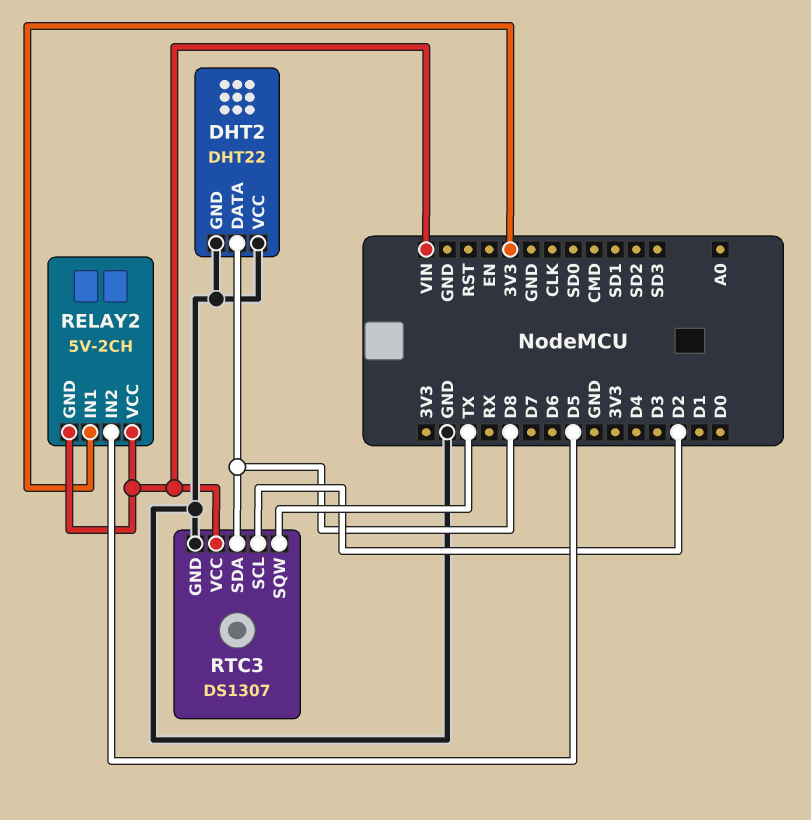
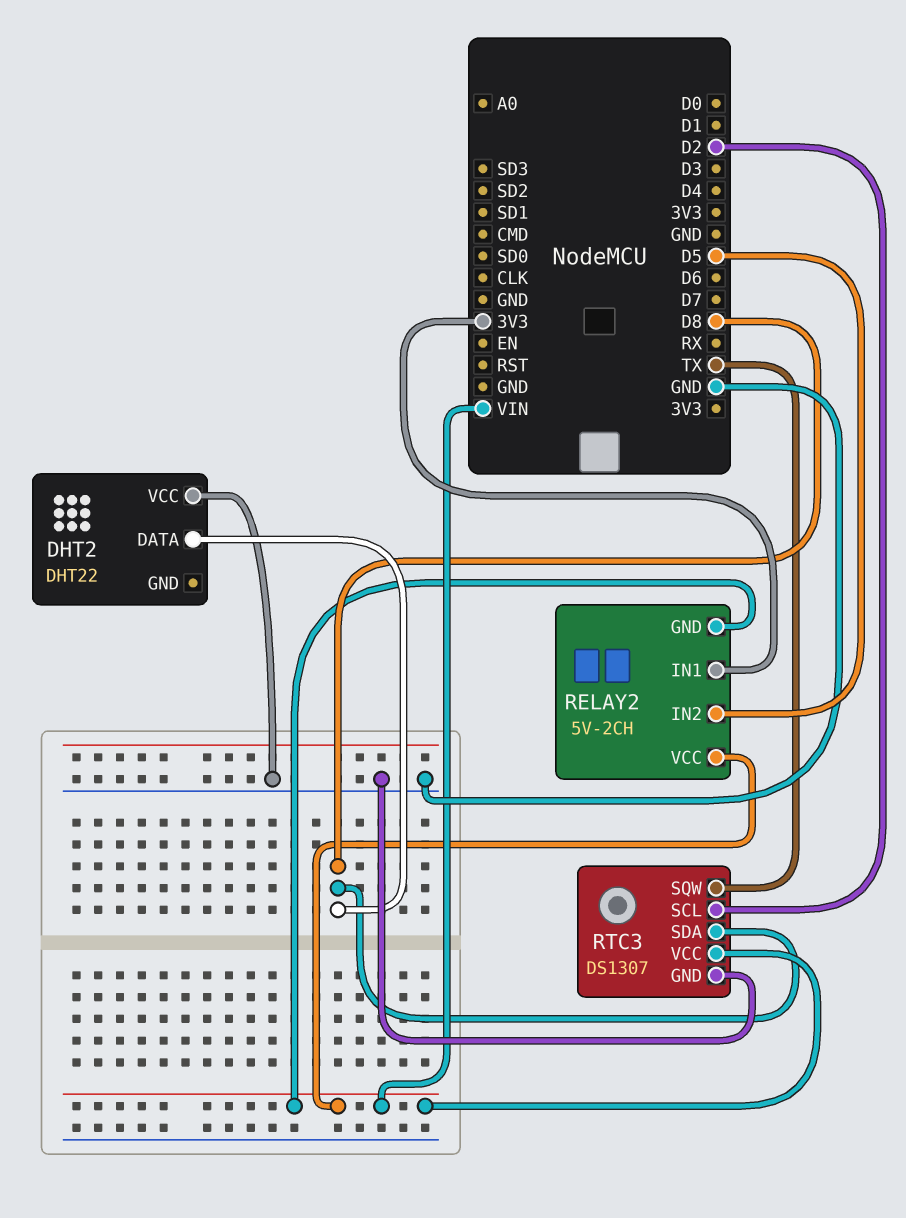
DHT2 pin GND: GND -> none

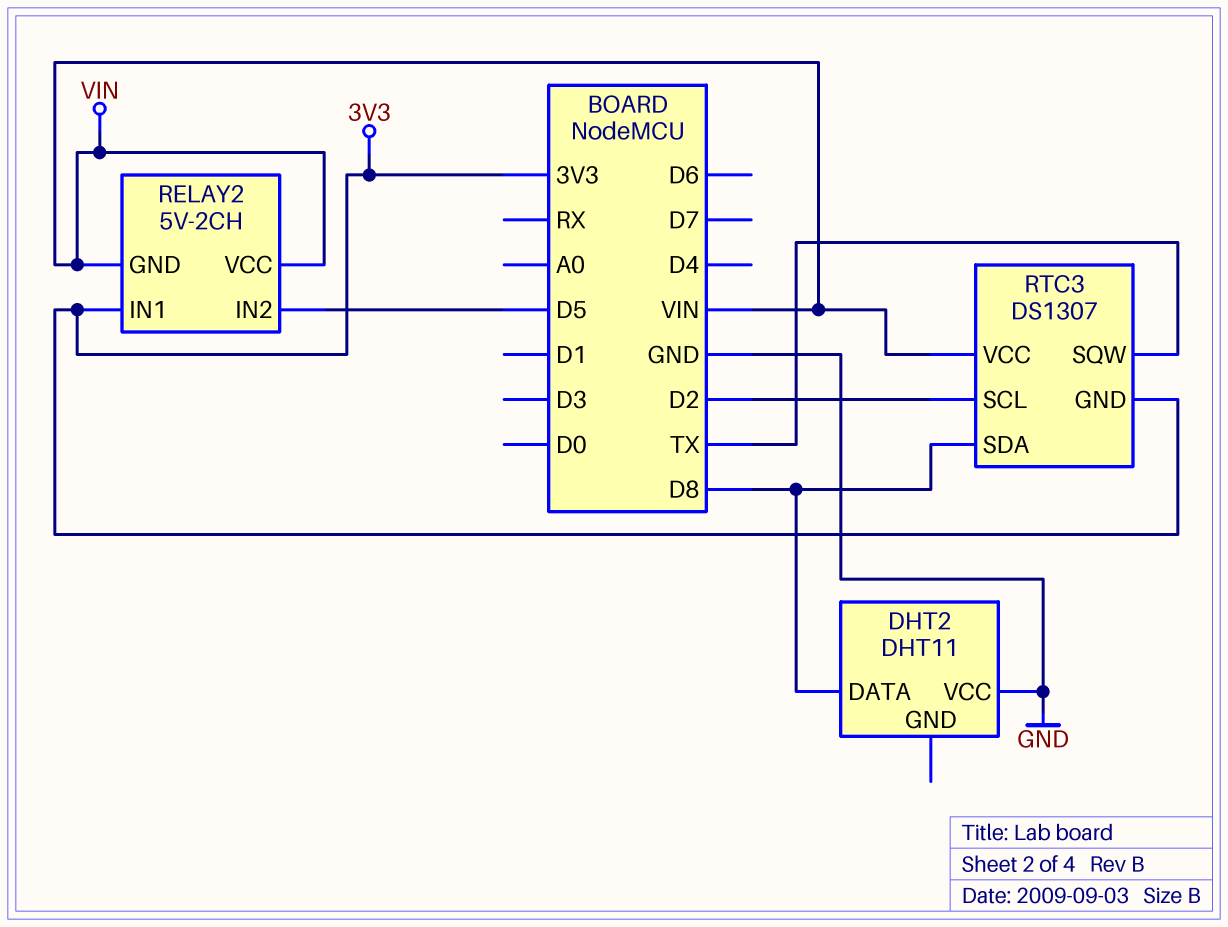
DHT2: DHT22 -> DHT11
RTC3 pin GND: GND -> 3V3

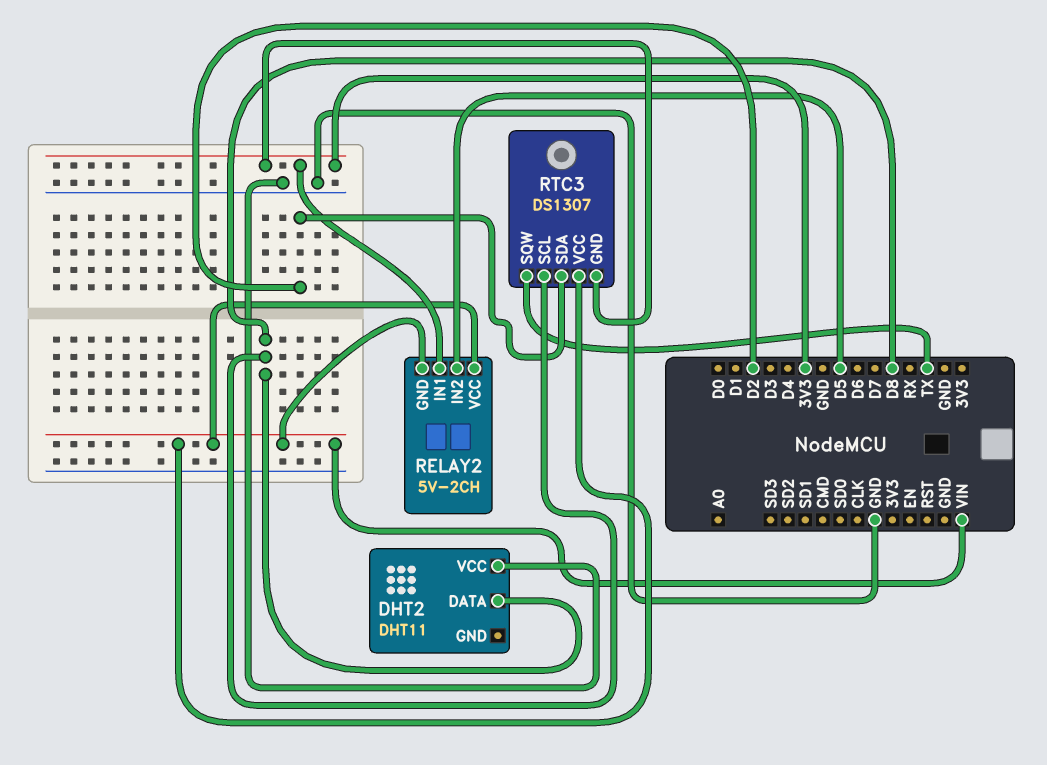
RTC3 pin SCL: D2 -> D8
RTC3 pin SDA: D8 -> D2

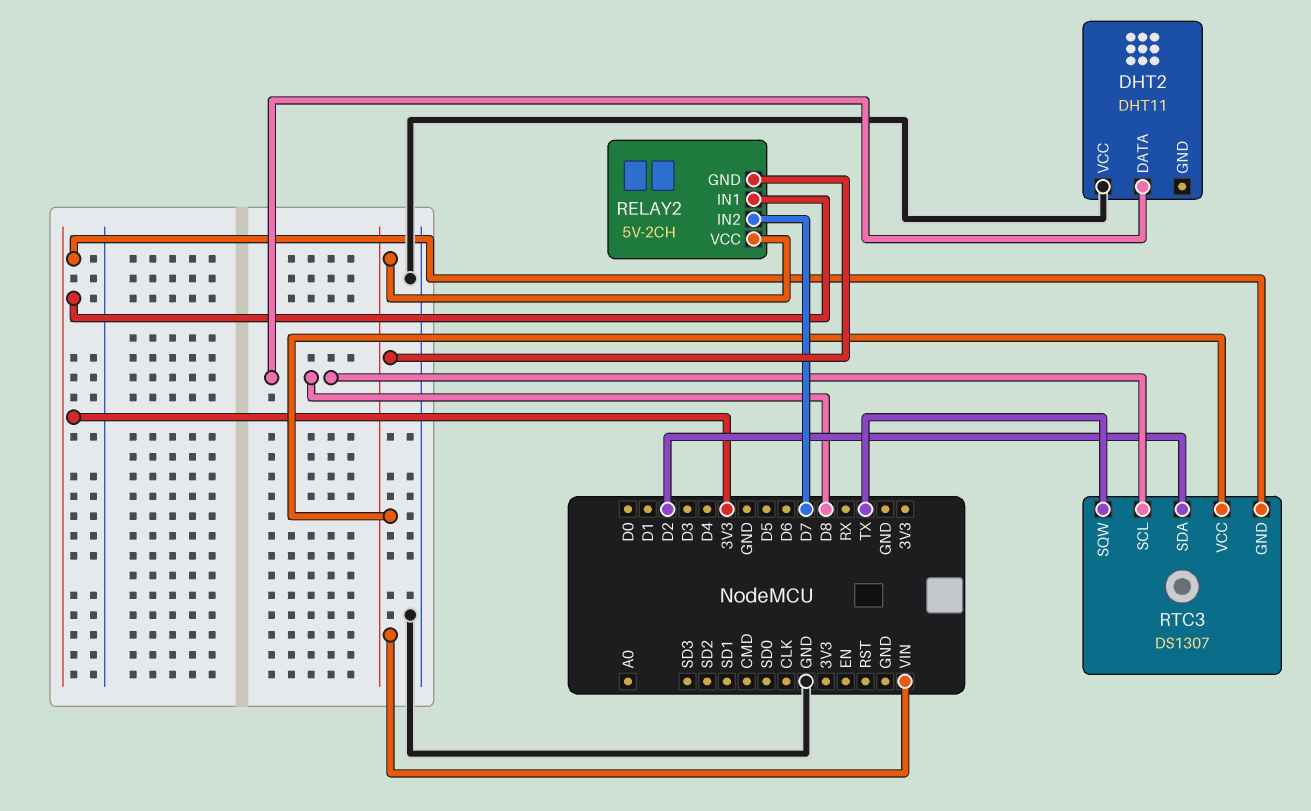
RELAY2 pin IN2: D5 -> D7

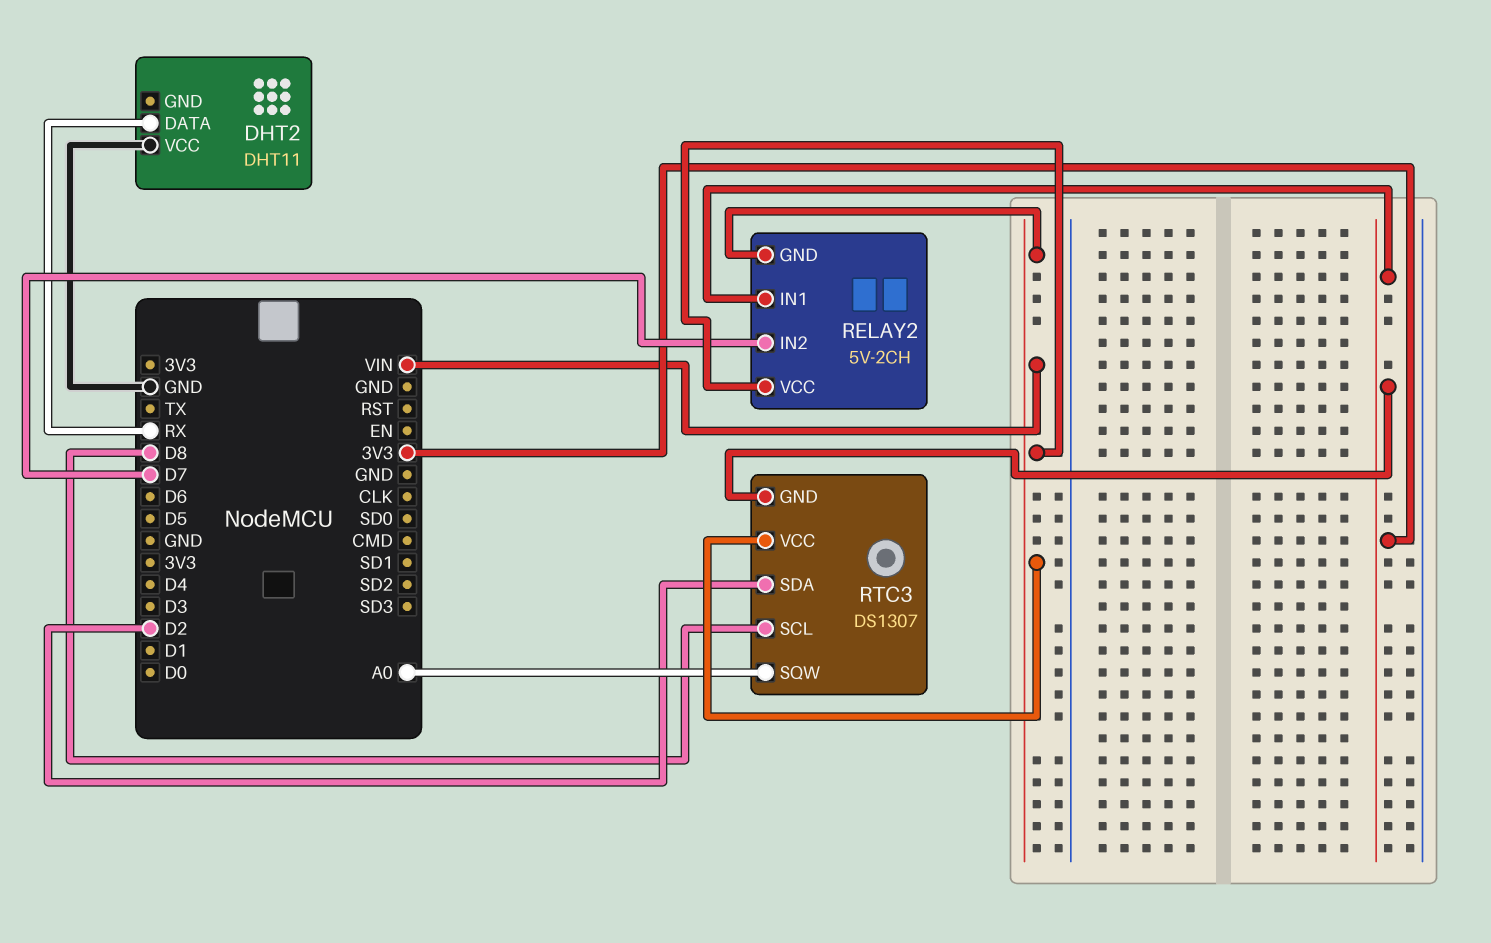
DHT2 pin DATA: D8 -> RX
RTC3 pin SQW: TX -> A0

